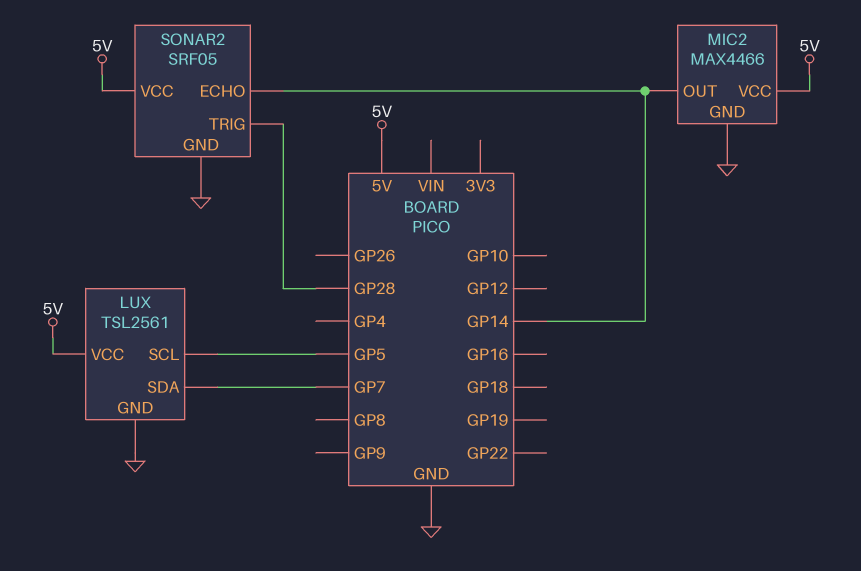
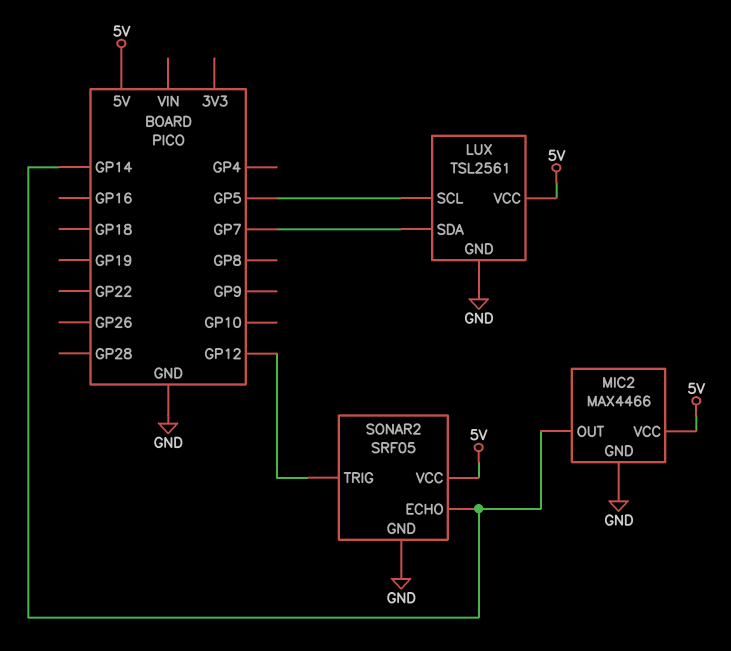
SONAR2 pin TRIG: GP28 -> GP12

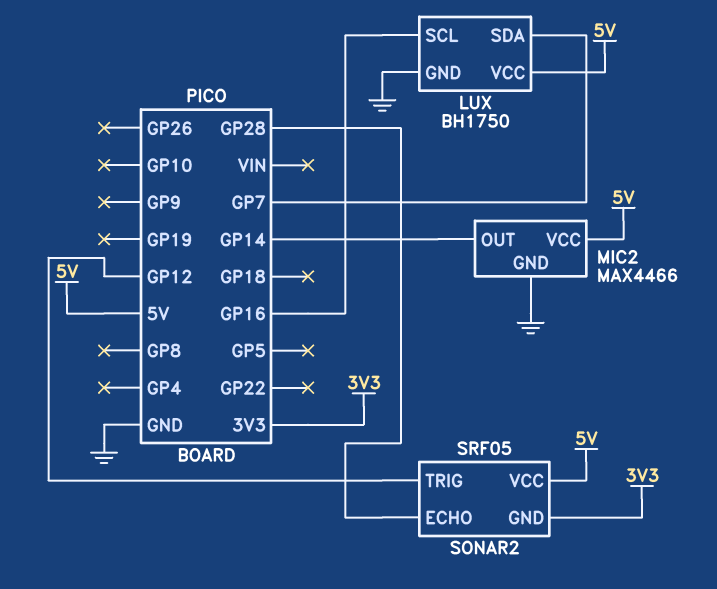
LUX: TSL2561 -> BH1750
LUX pin SCL: GP5 -> GP16
SONAR2 pin ECHO: GP14 -> GP28
SONAR2 pin GND: GND -> 3V3

